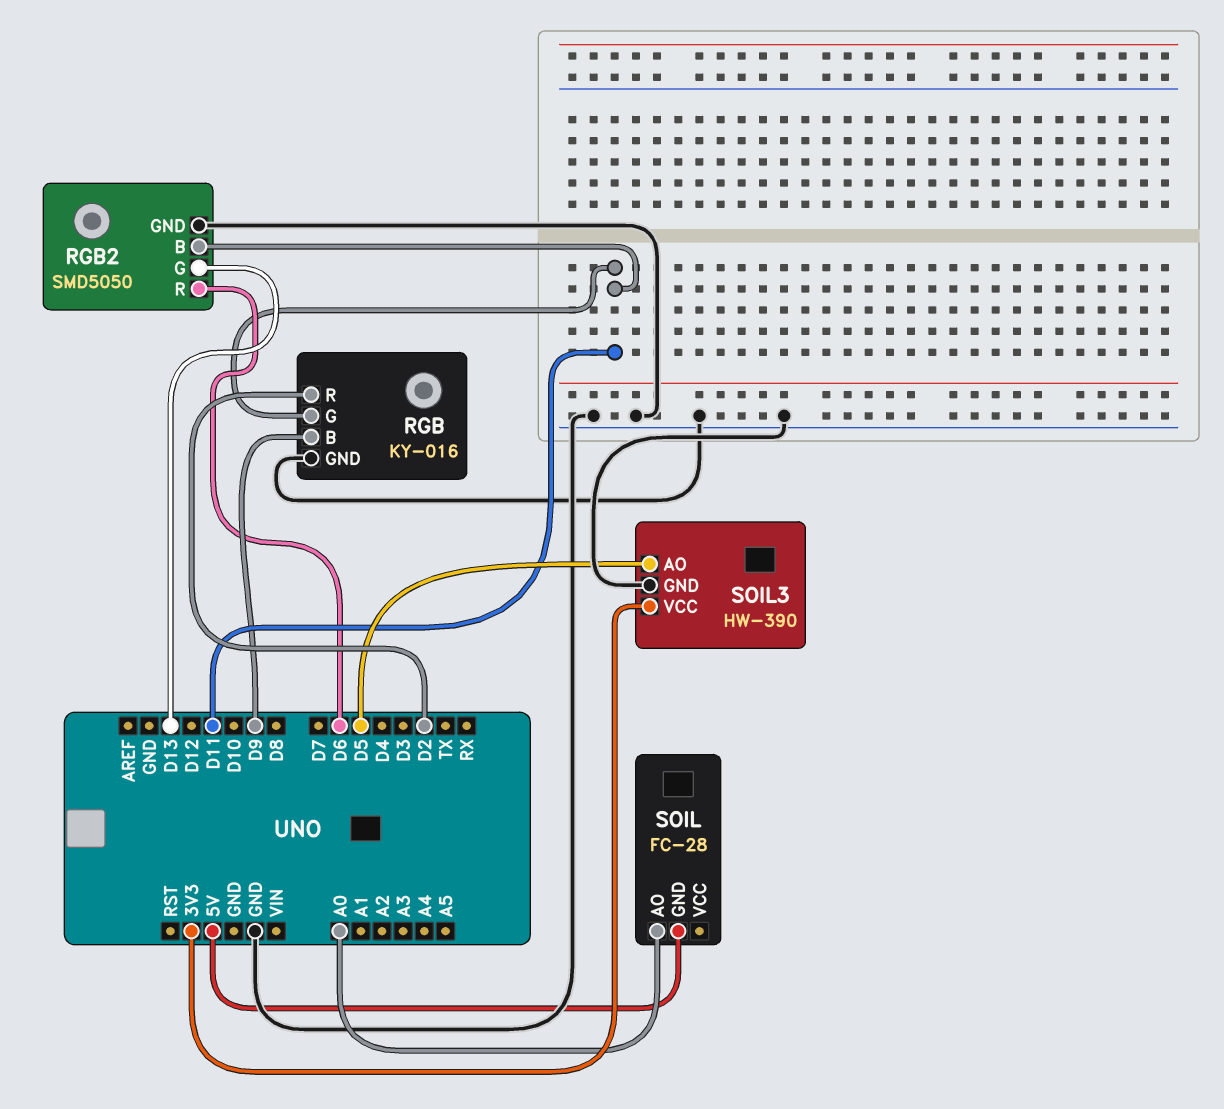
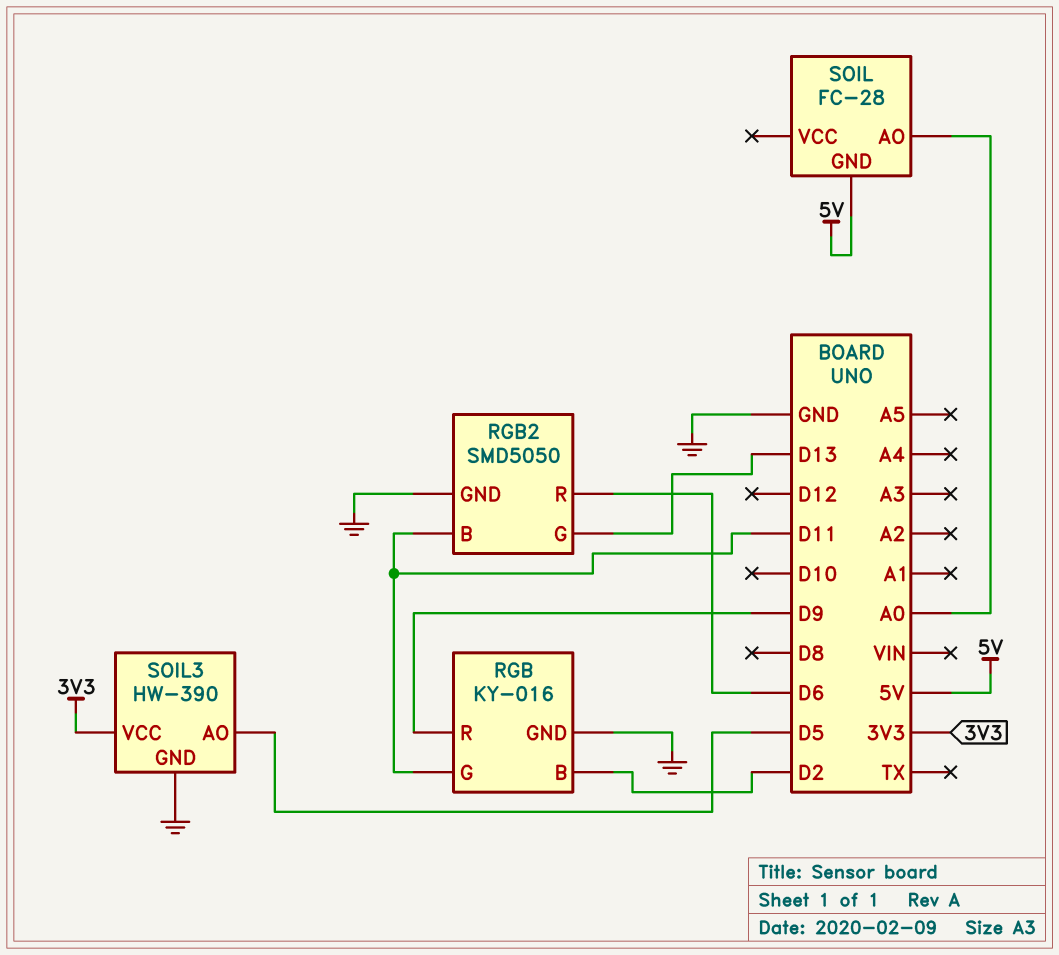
RGB pin B: D9 -> D2
RGB pin R: D2 -> D9

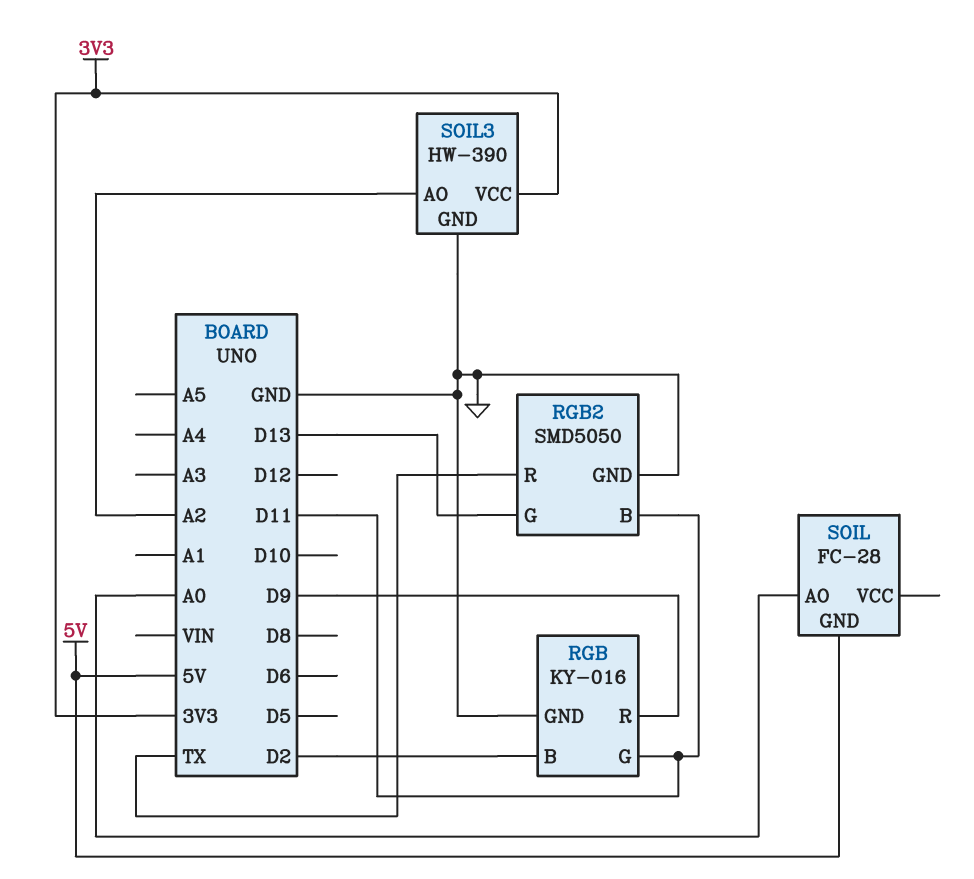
RGB2 pin R: D6 -> TX
SOIL3 pin AO: D5 -> A2

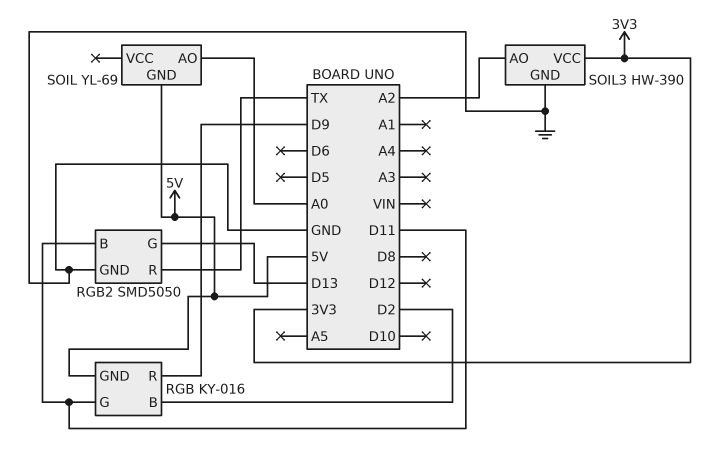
RGB pin GND: GND -> 5V
SOIL: FC-28 -> YL-69

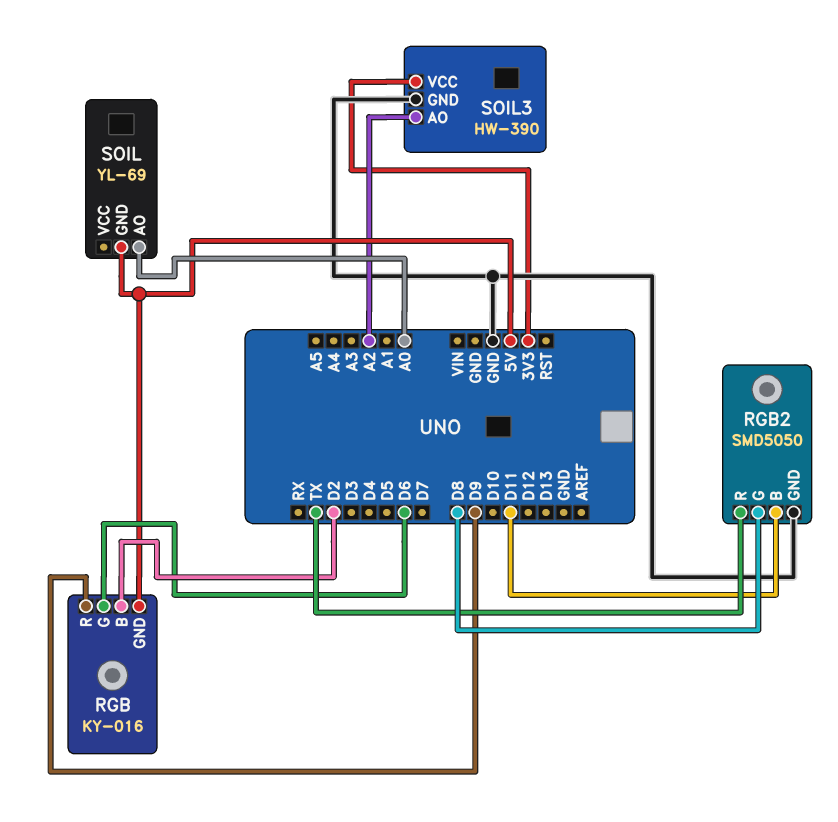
RGB pin G: D11 -> D6
RGB2 pin G: D13 -> D8

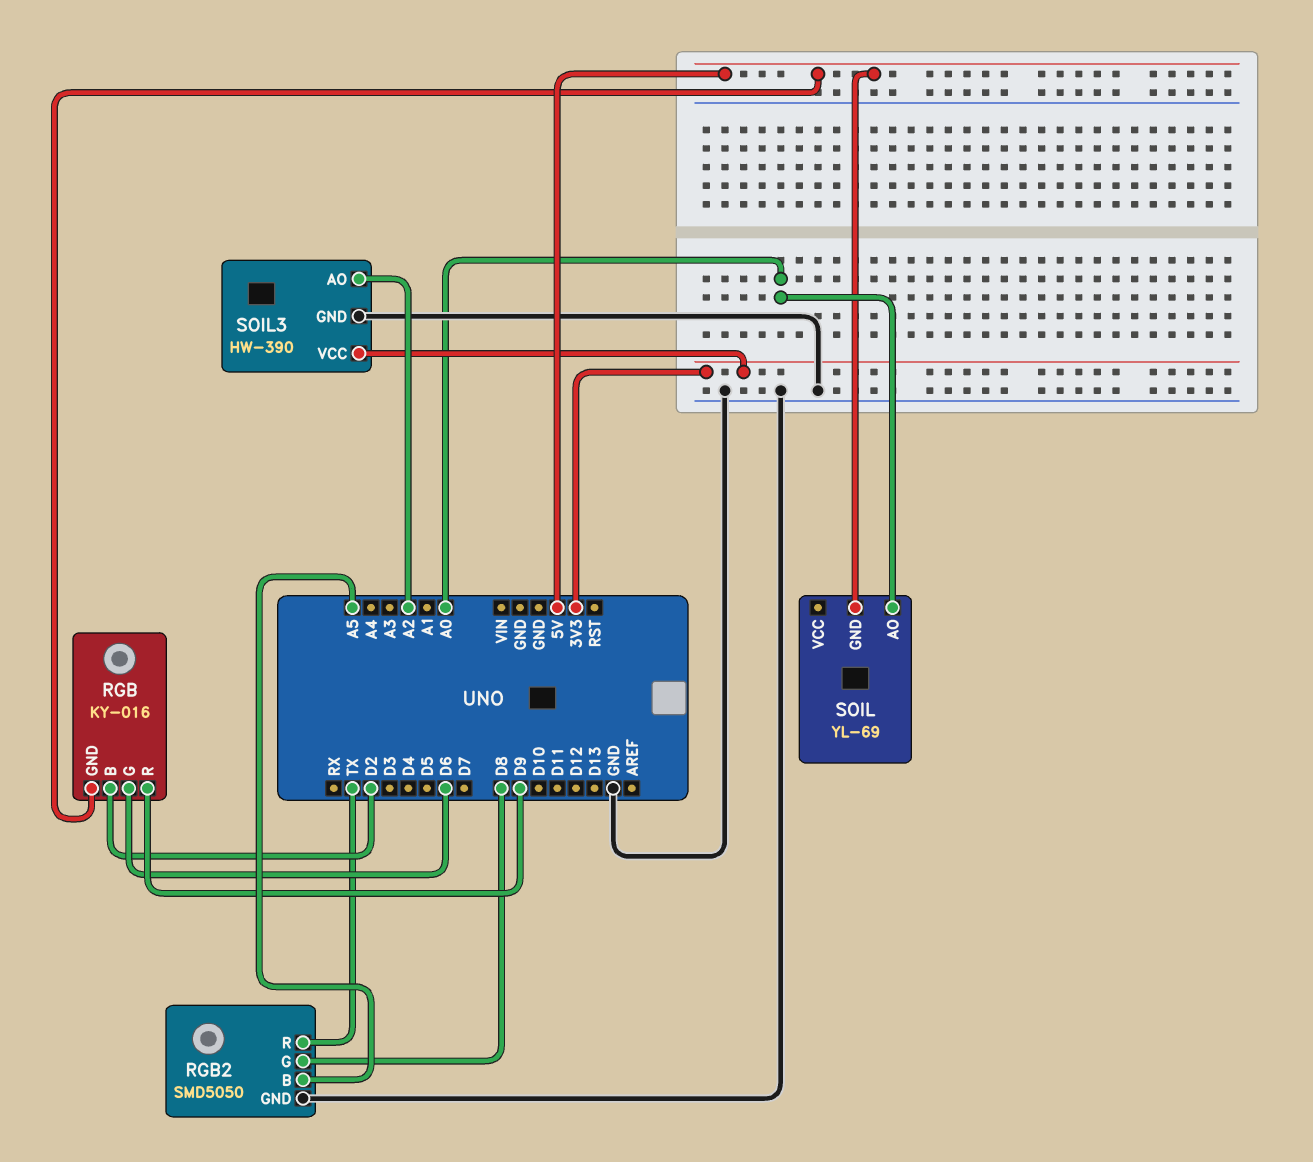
RGB2 pin B: D11 -> A5

